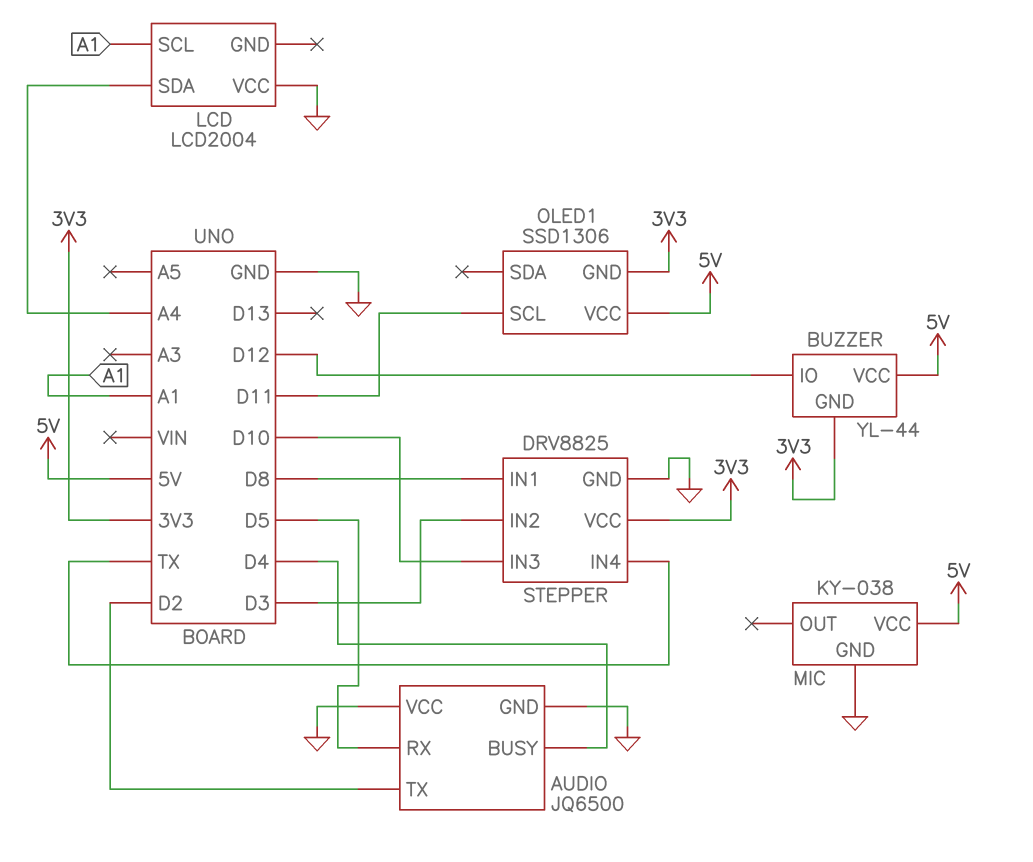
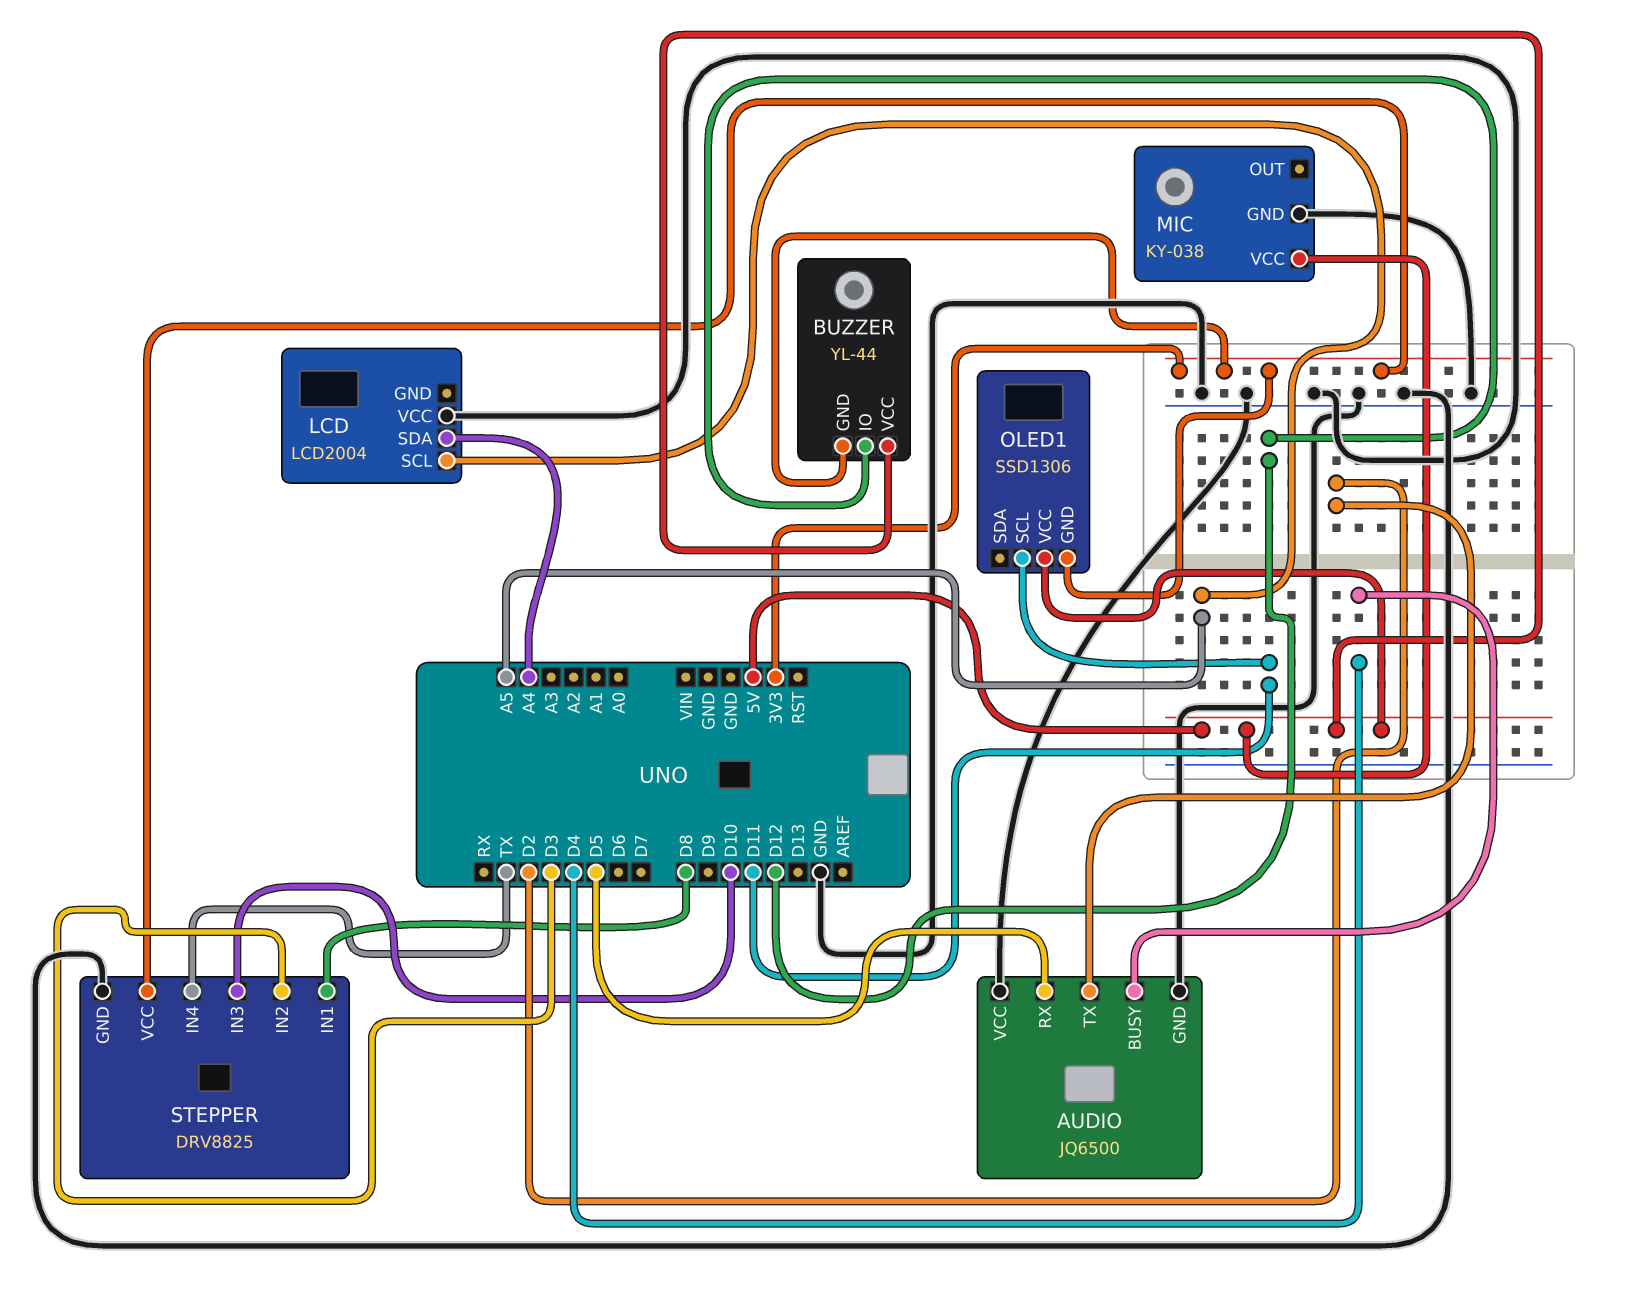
LCD pin SCL: A1 -> A5

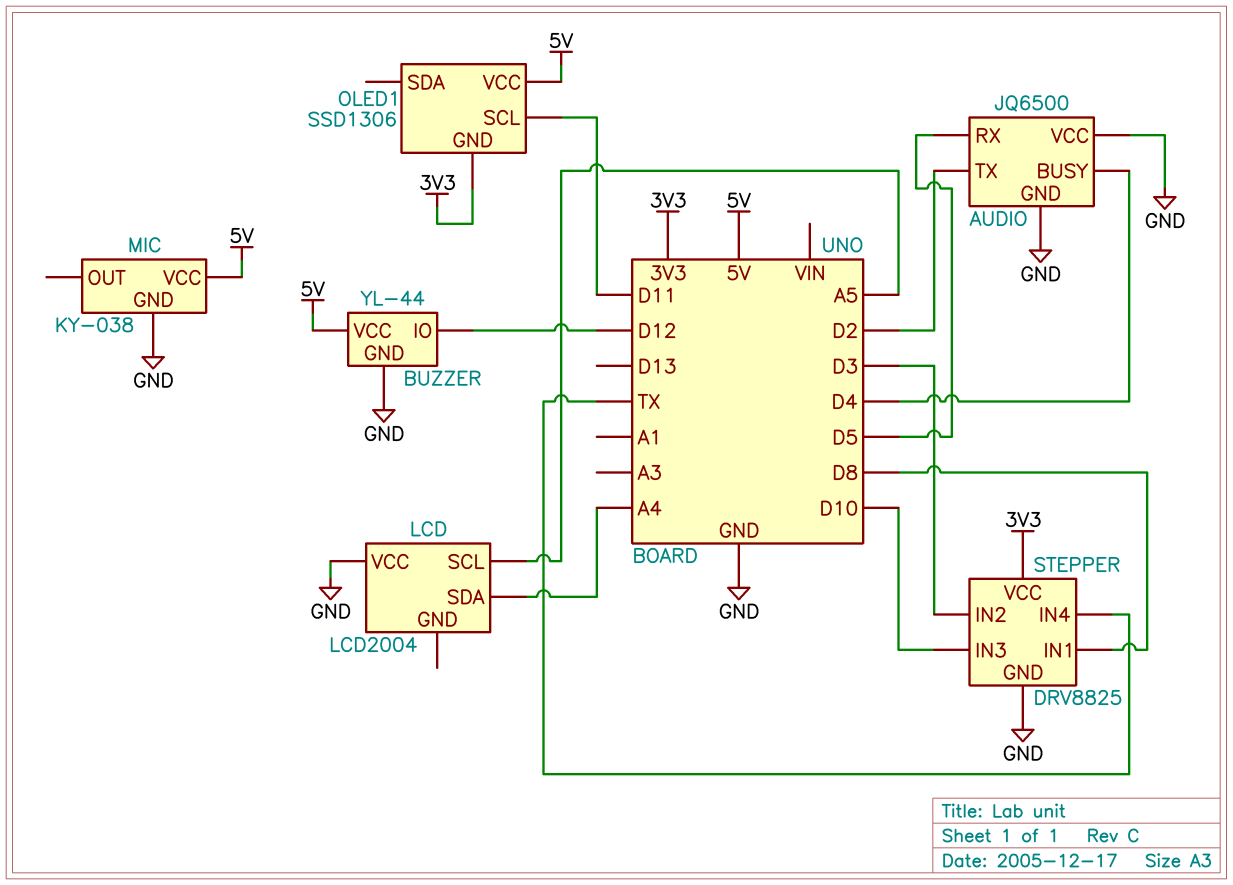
BUZZER pin GND: 3V3 -> GND

